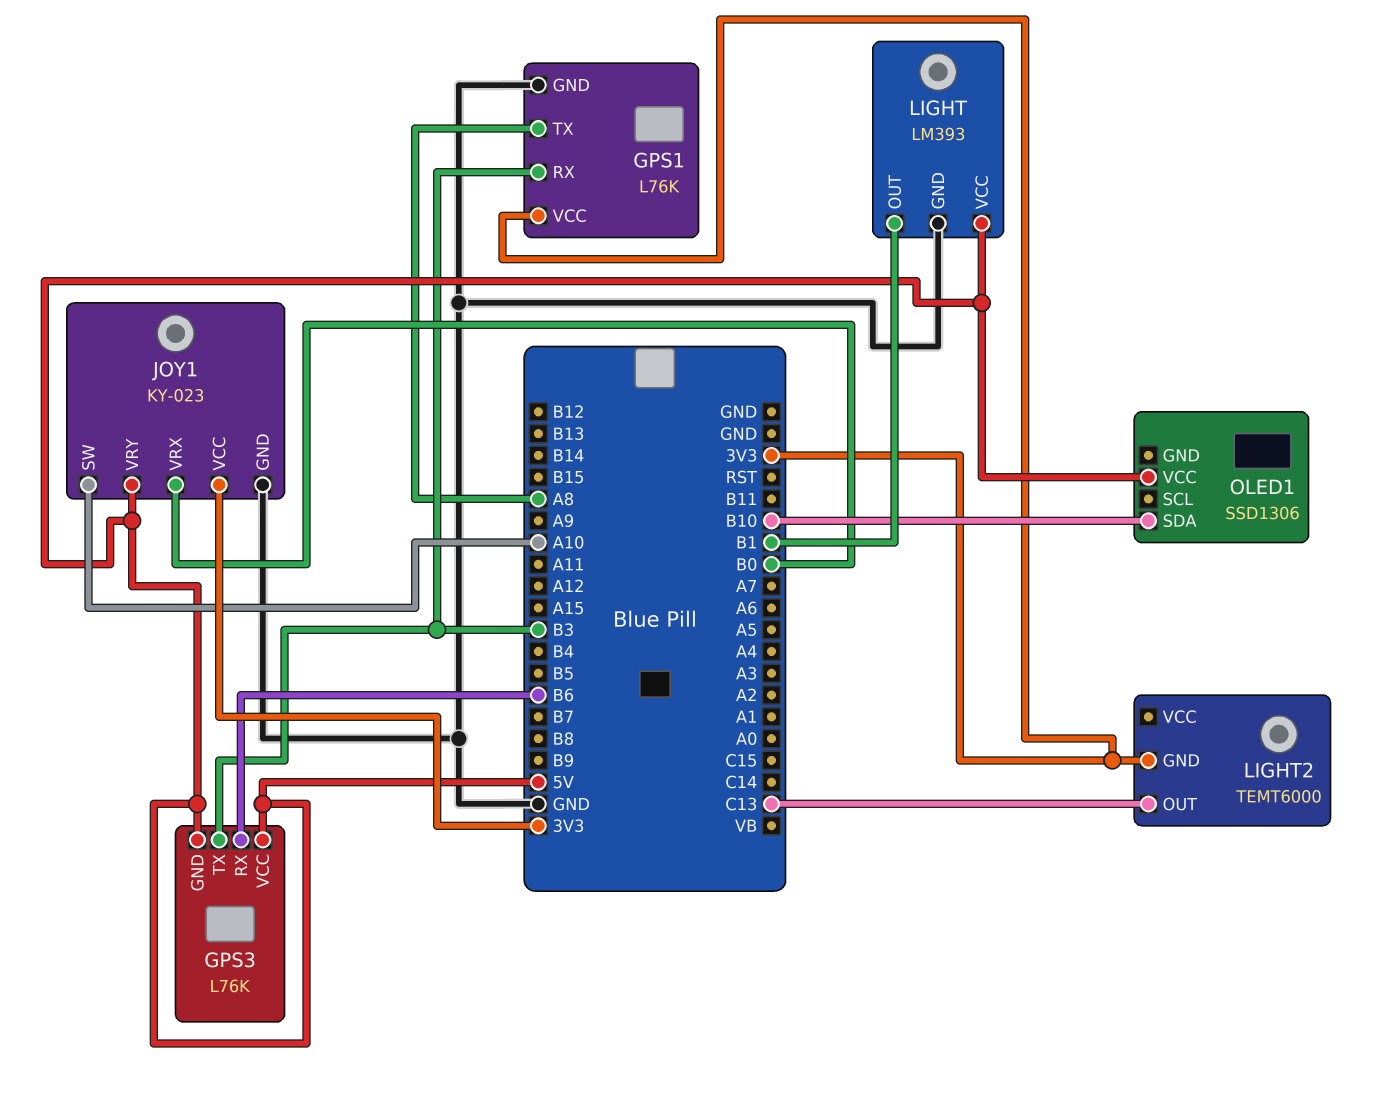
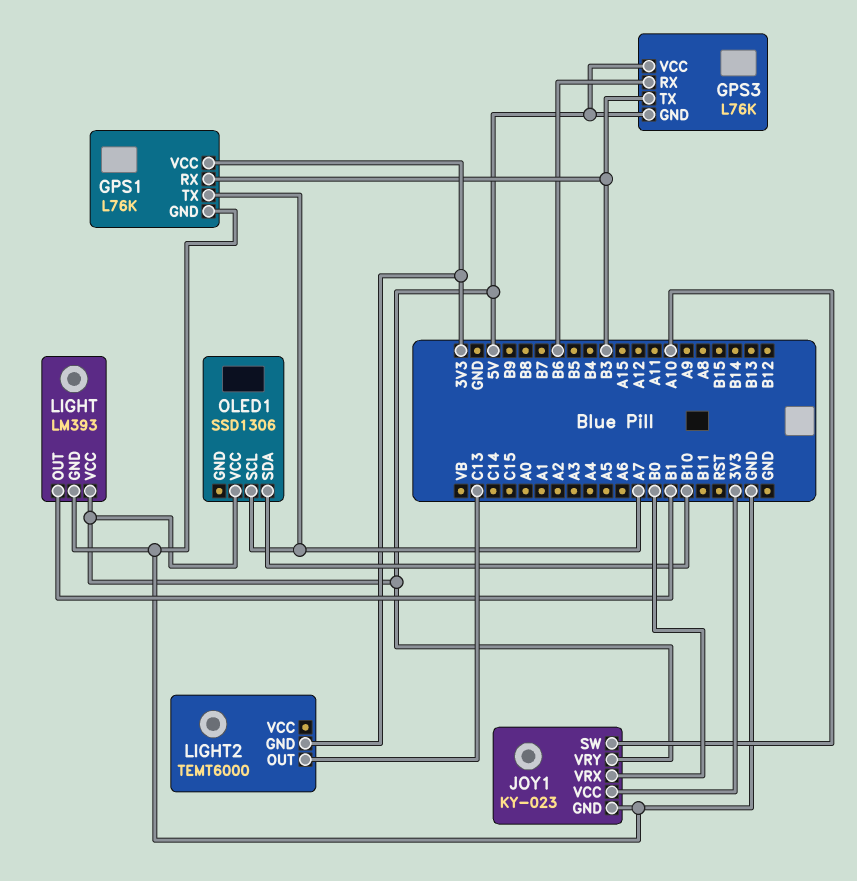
GPS1 pin TX: A8 -> A7
OLED1 pin SCL: none -> A7

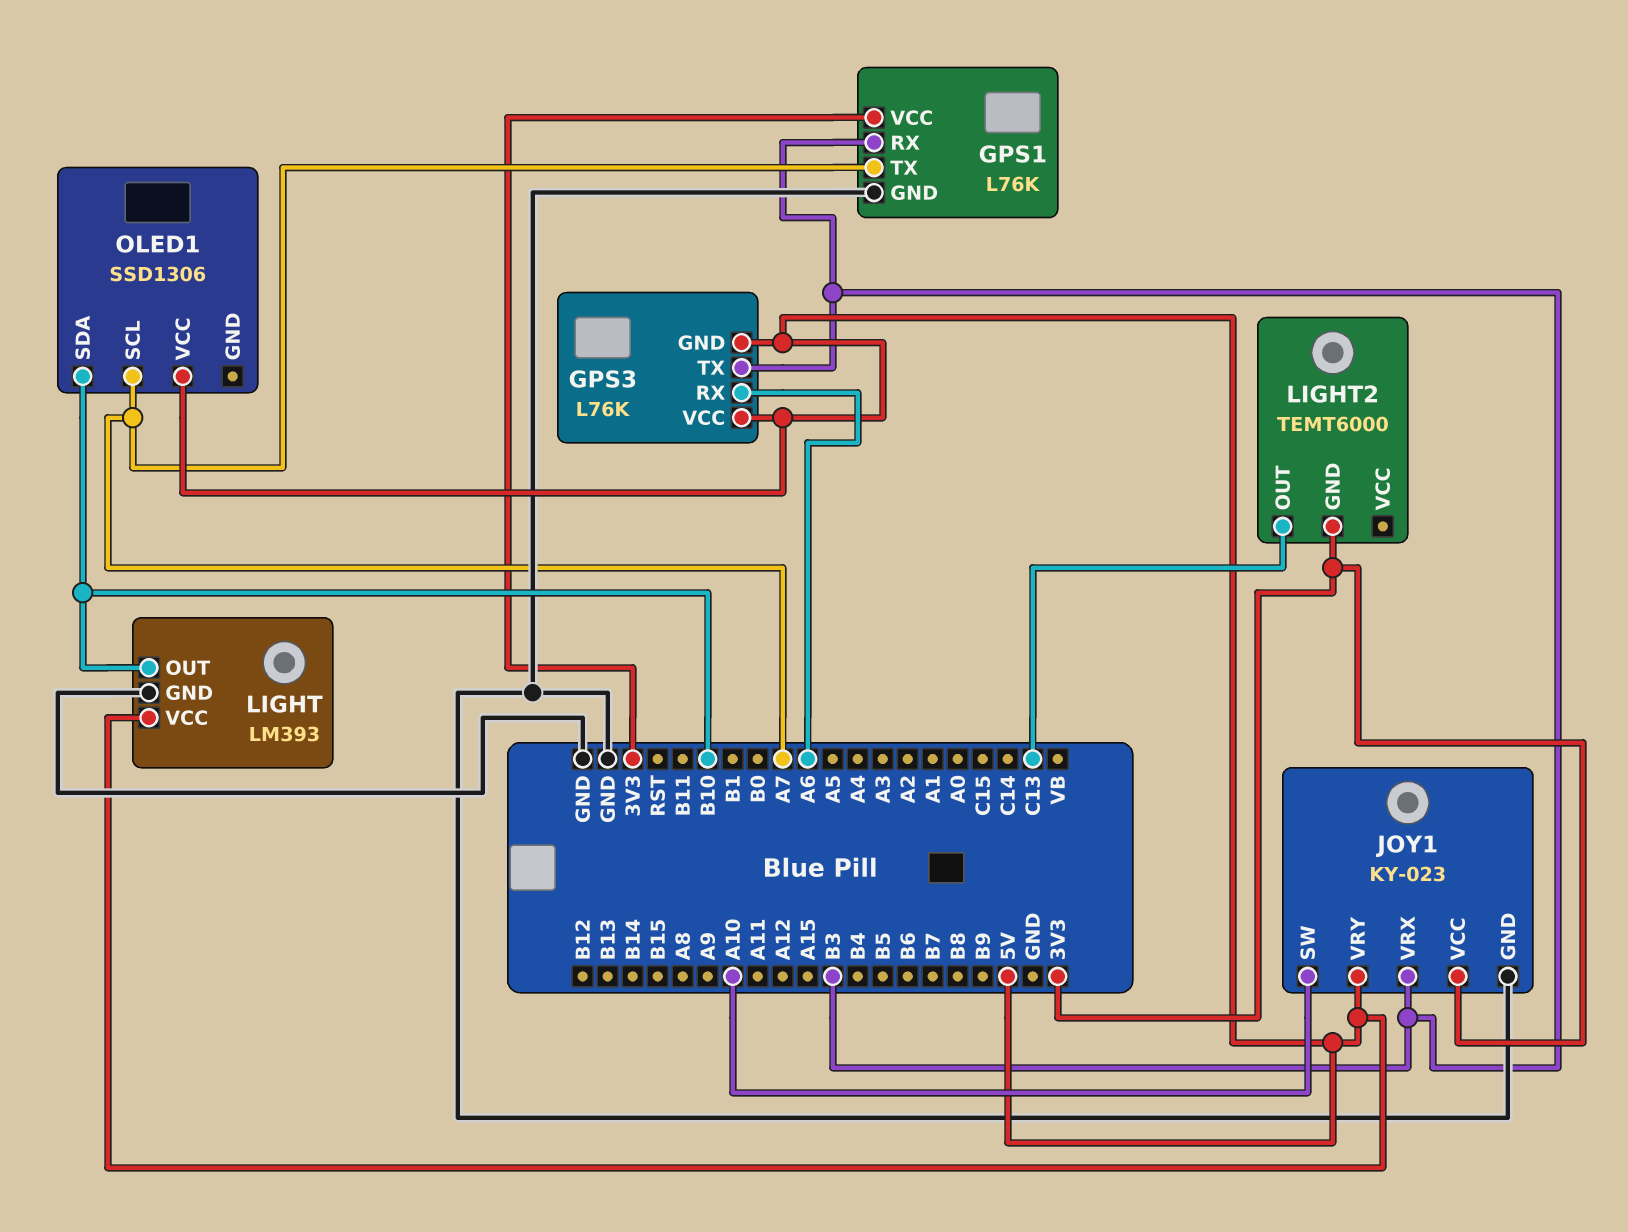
GPS3 pin RX: B6 -> A6
JOY1 pin VRX: B0 -> B3
LIGHT pin OUT: B1 -> B10

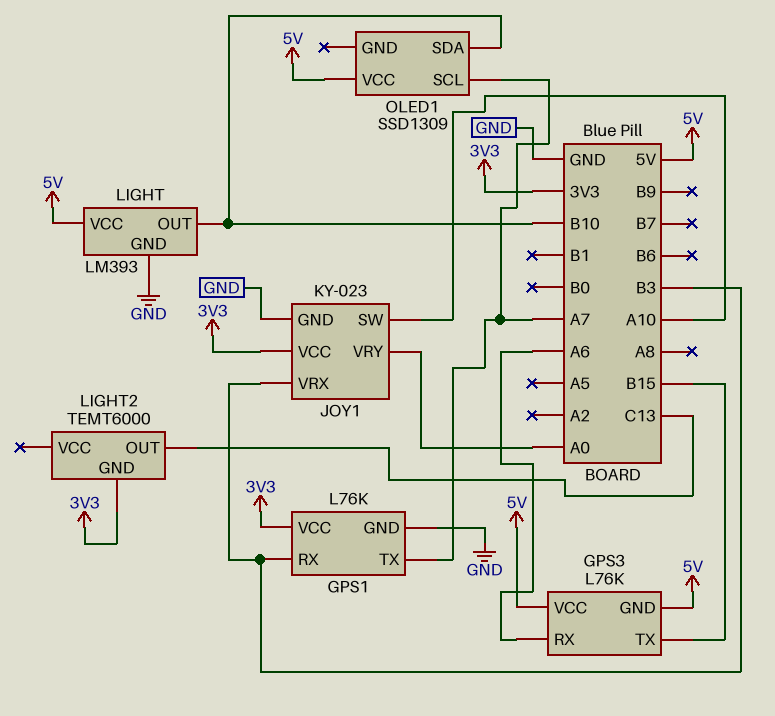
GPS3 pin TX: B3 -> B15
JOY1 pin VRY: 5V -> A0
OLED1: SSD1306 -> SSD1309

